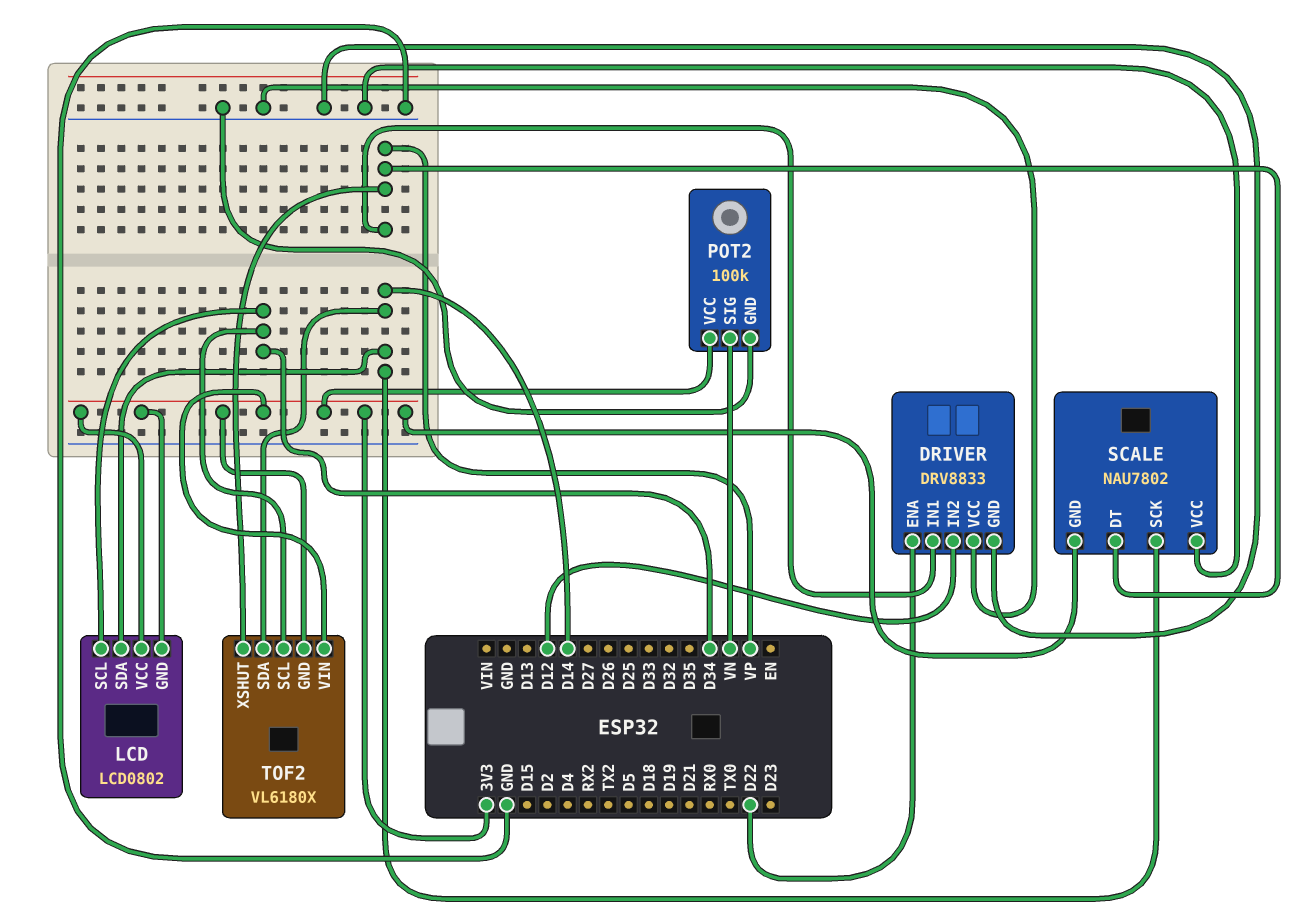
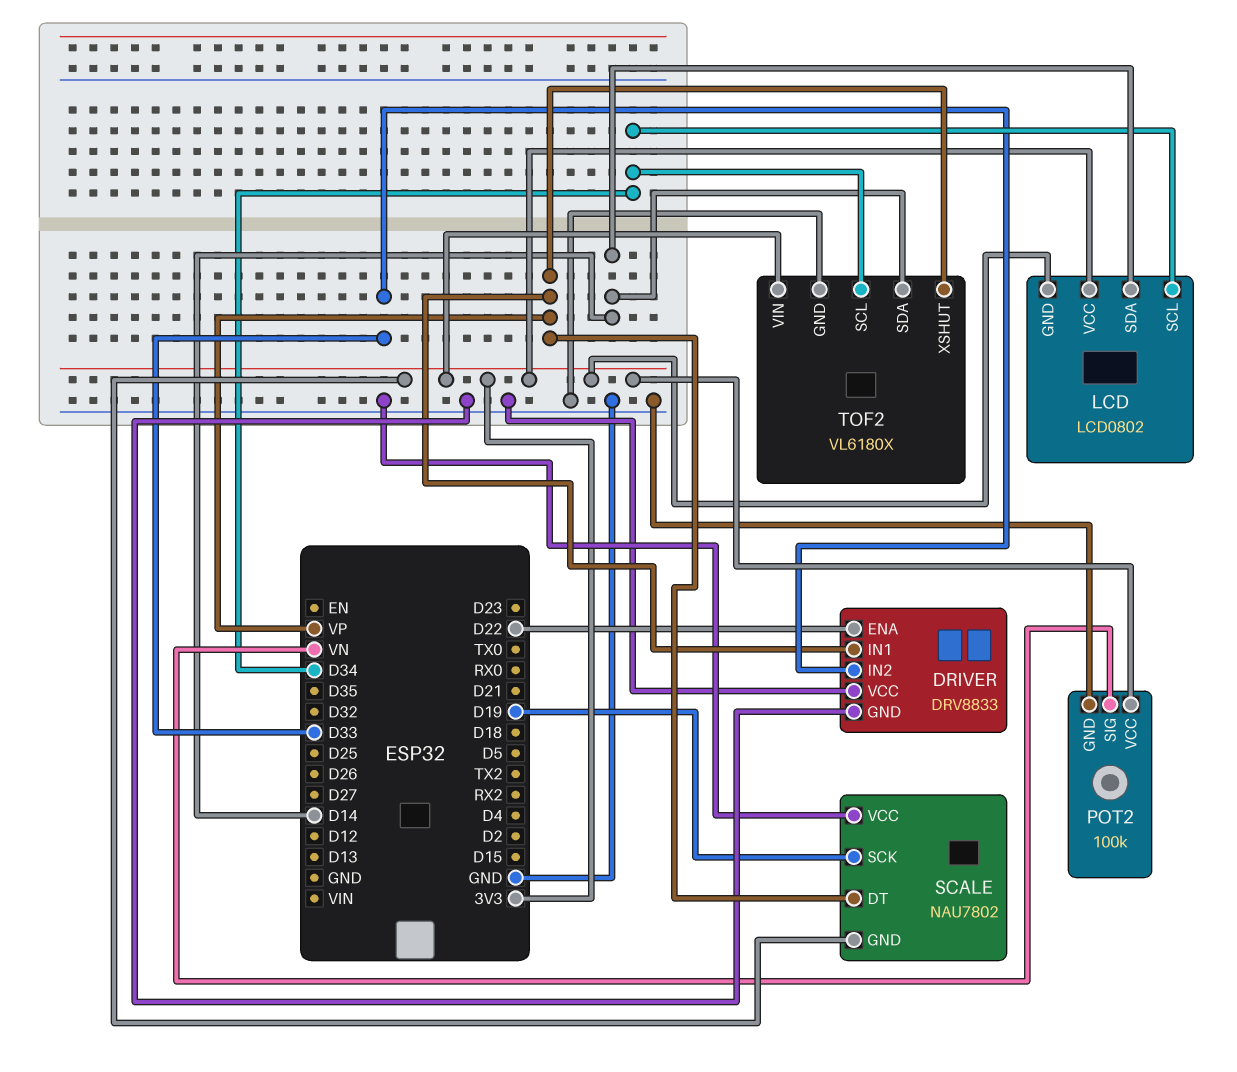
DRIVER pin IN2: D12 -> D33
SCALE pin SCK: D14 -> D19
TOF2 pin GND: 3V3 -> GND

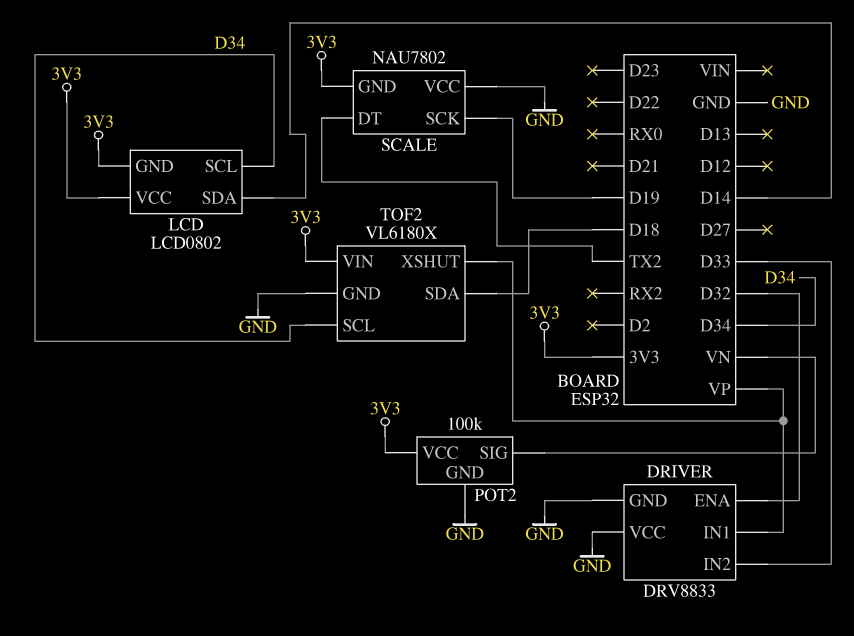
DRIVER pin ENA: D22 -> D32
SCALE pin DT: VP -> TX2
TOF2 pin SDA: D14 -> D18

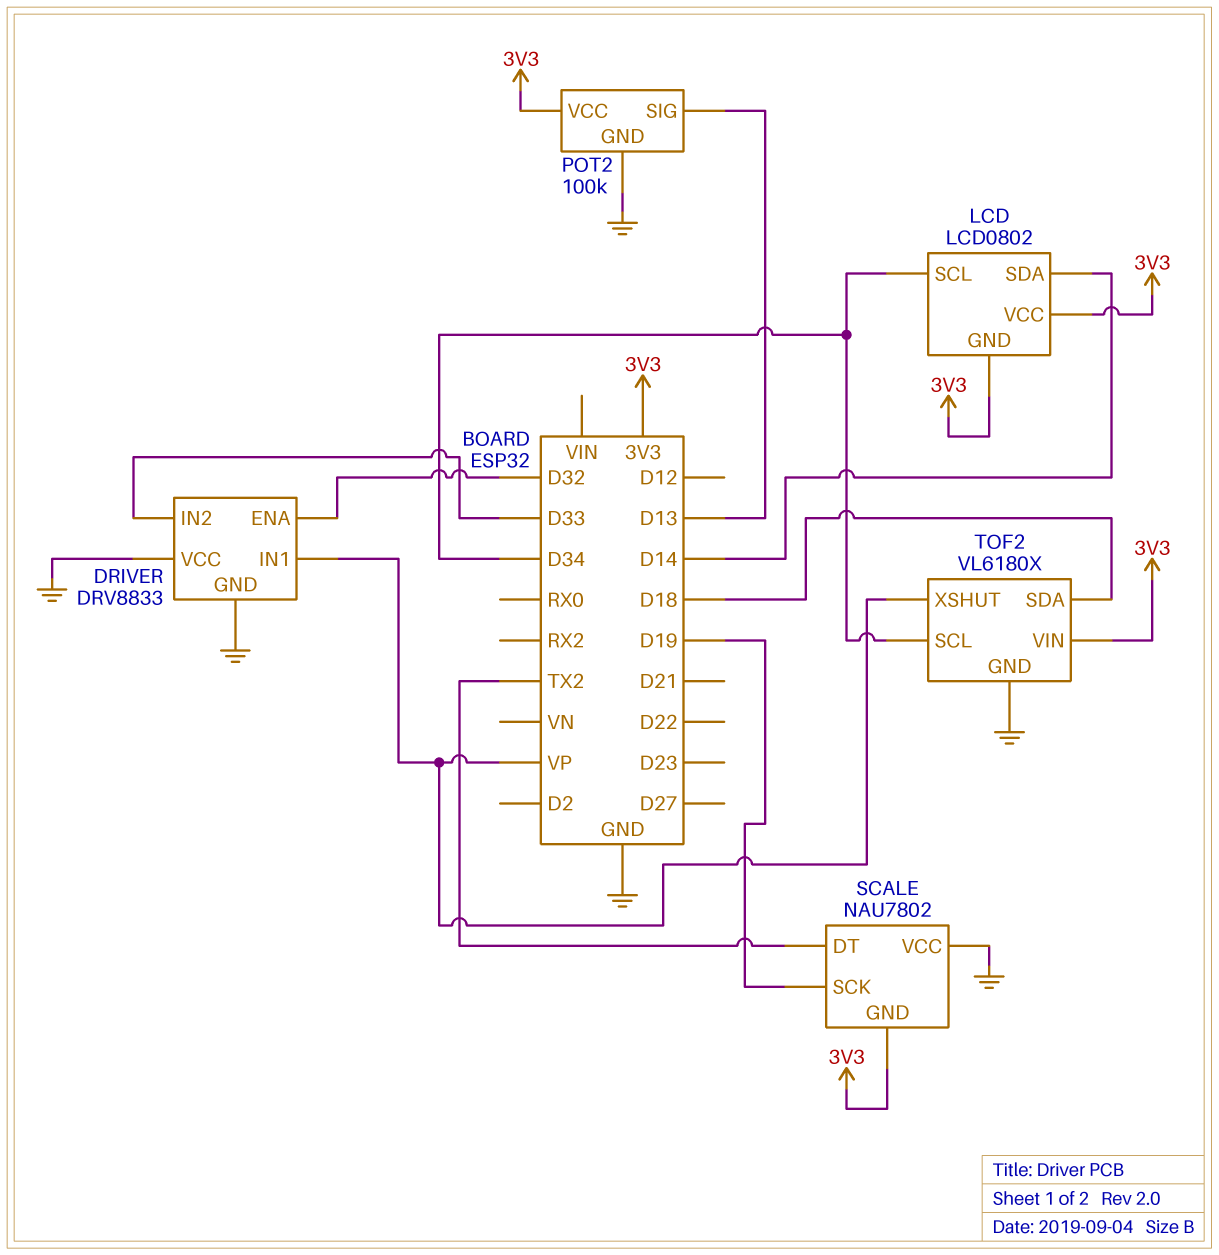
POT2 pin SIG: VN -> D13

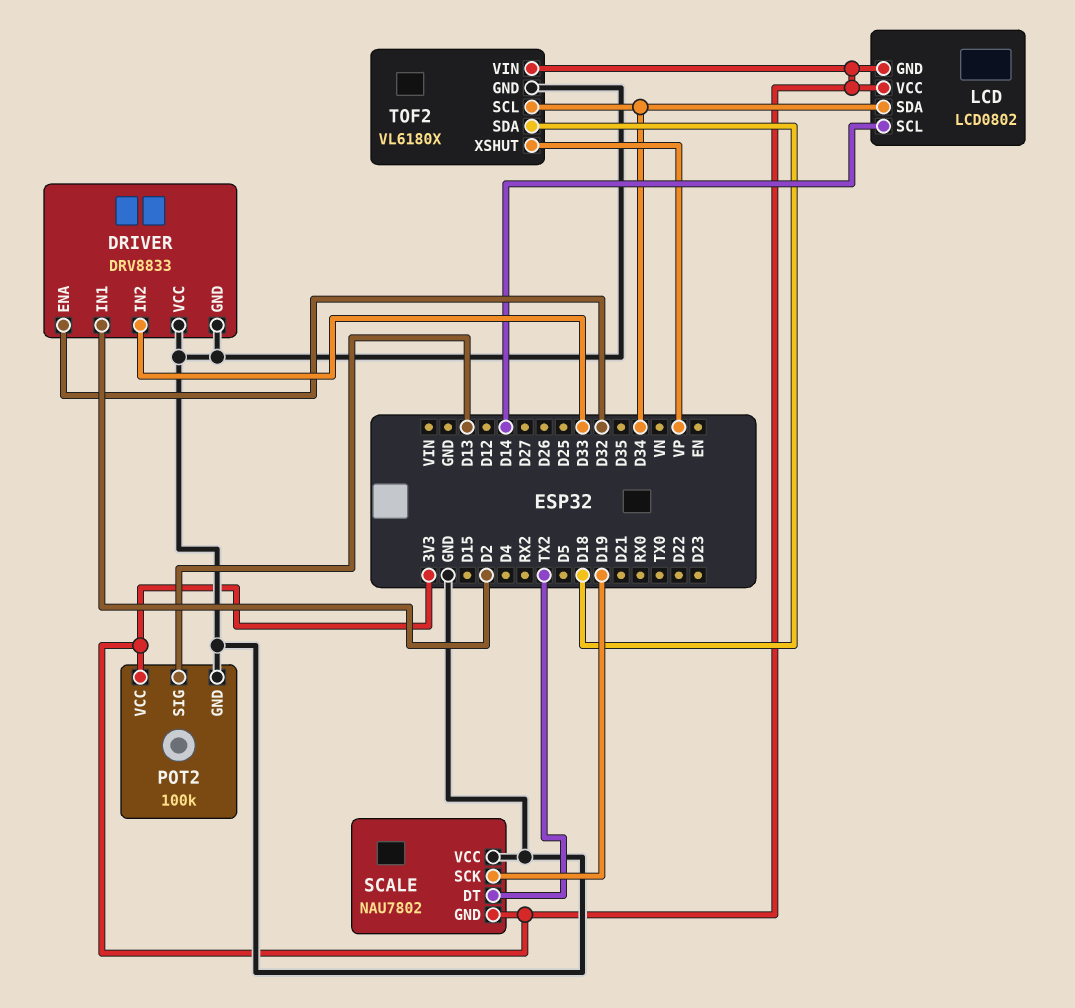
DRIVER pin IN1: VP -> D2
LCD pin SCL: D34 -> D14
LCD pin SDA: D14 -> D34

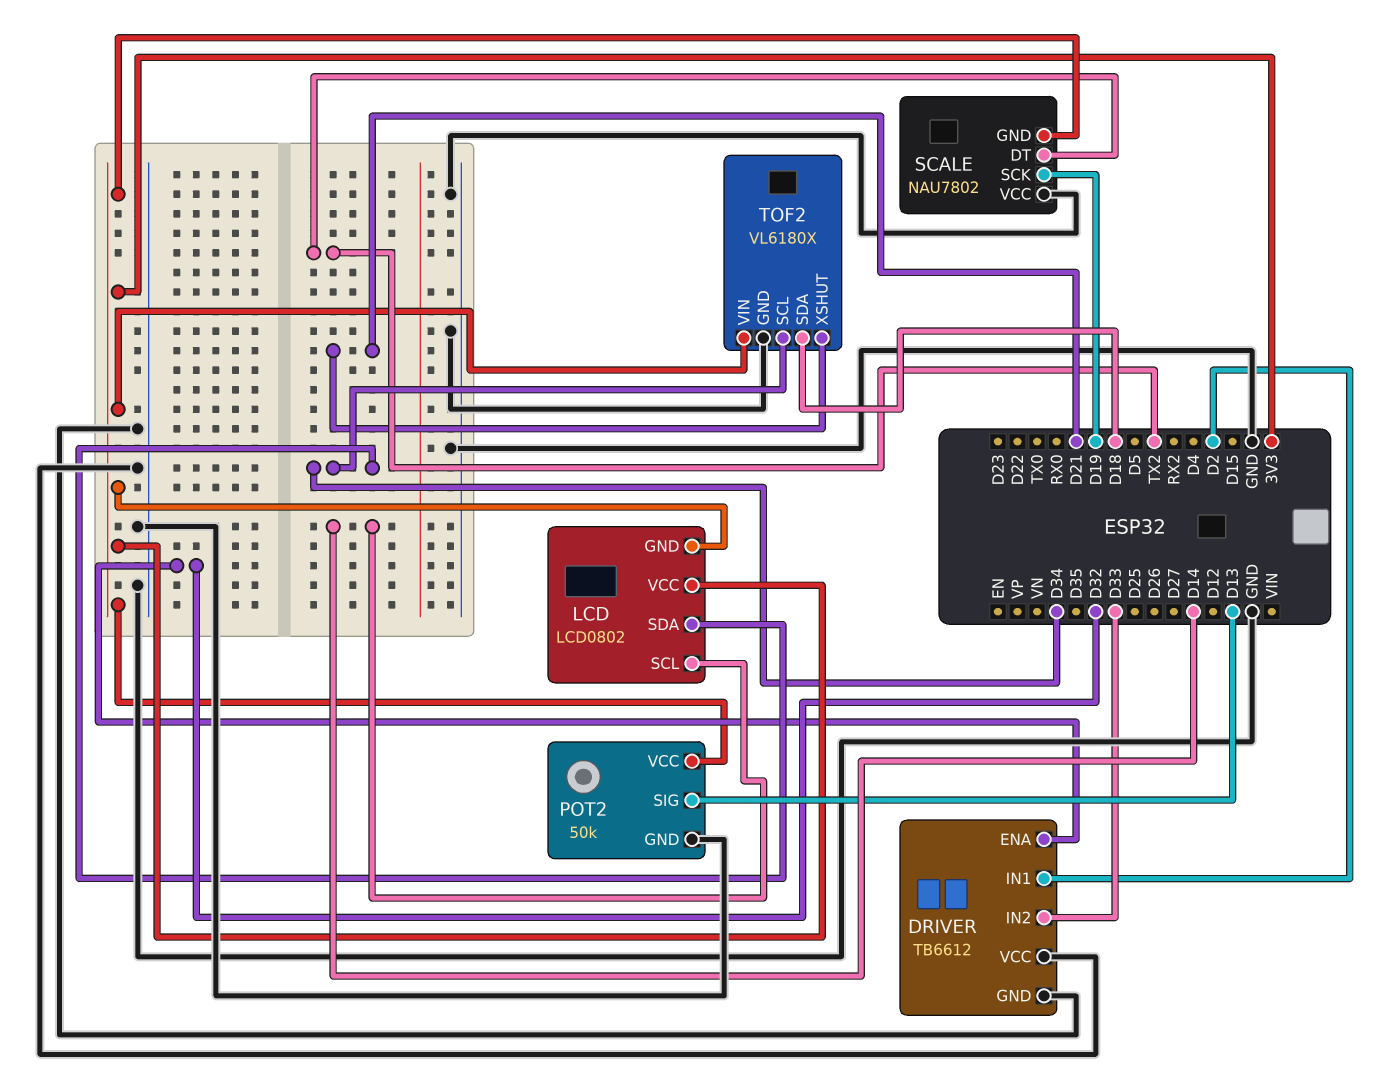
DRIVER: DRV8833 -> TB6612
POT2: 100k -> 50k
TOF2 pin XSHUT: VP -> D21

